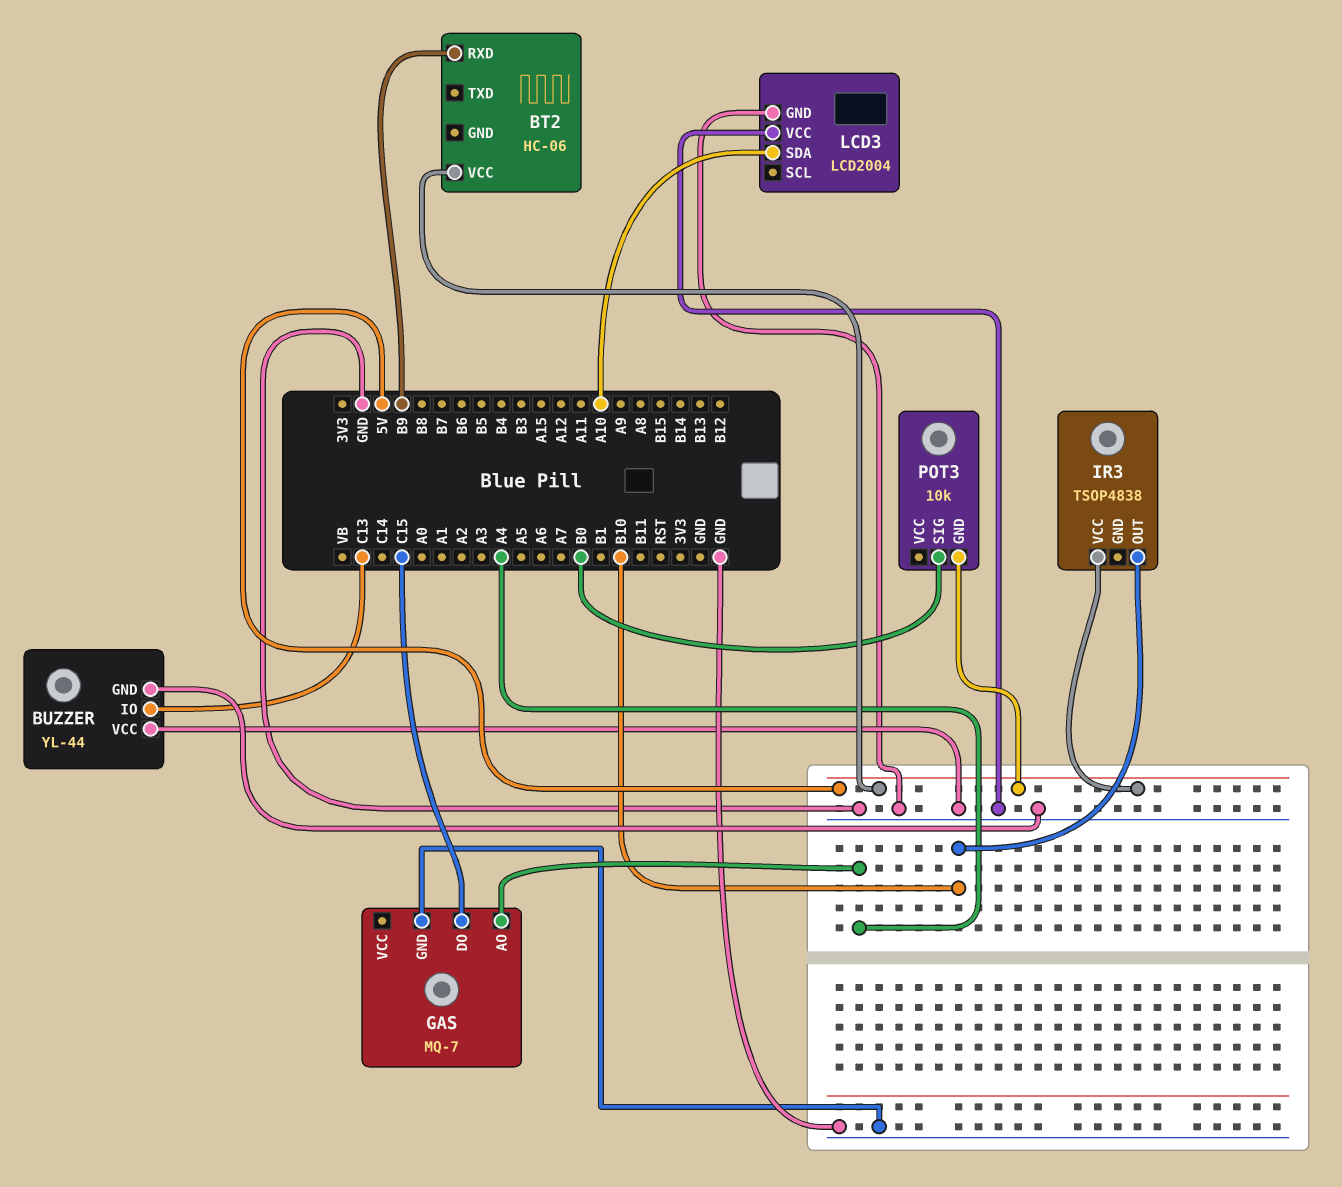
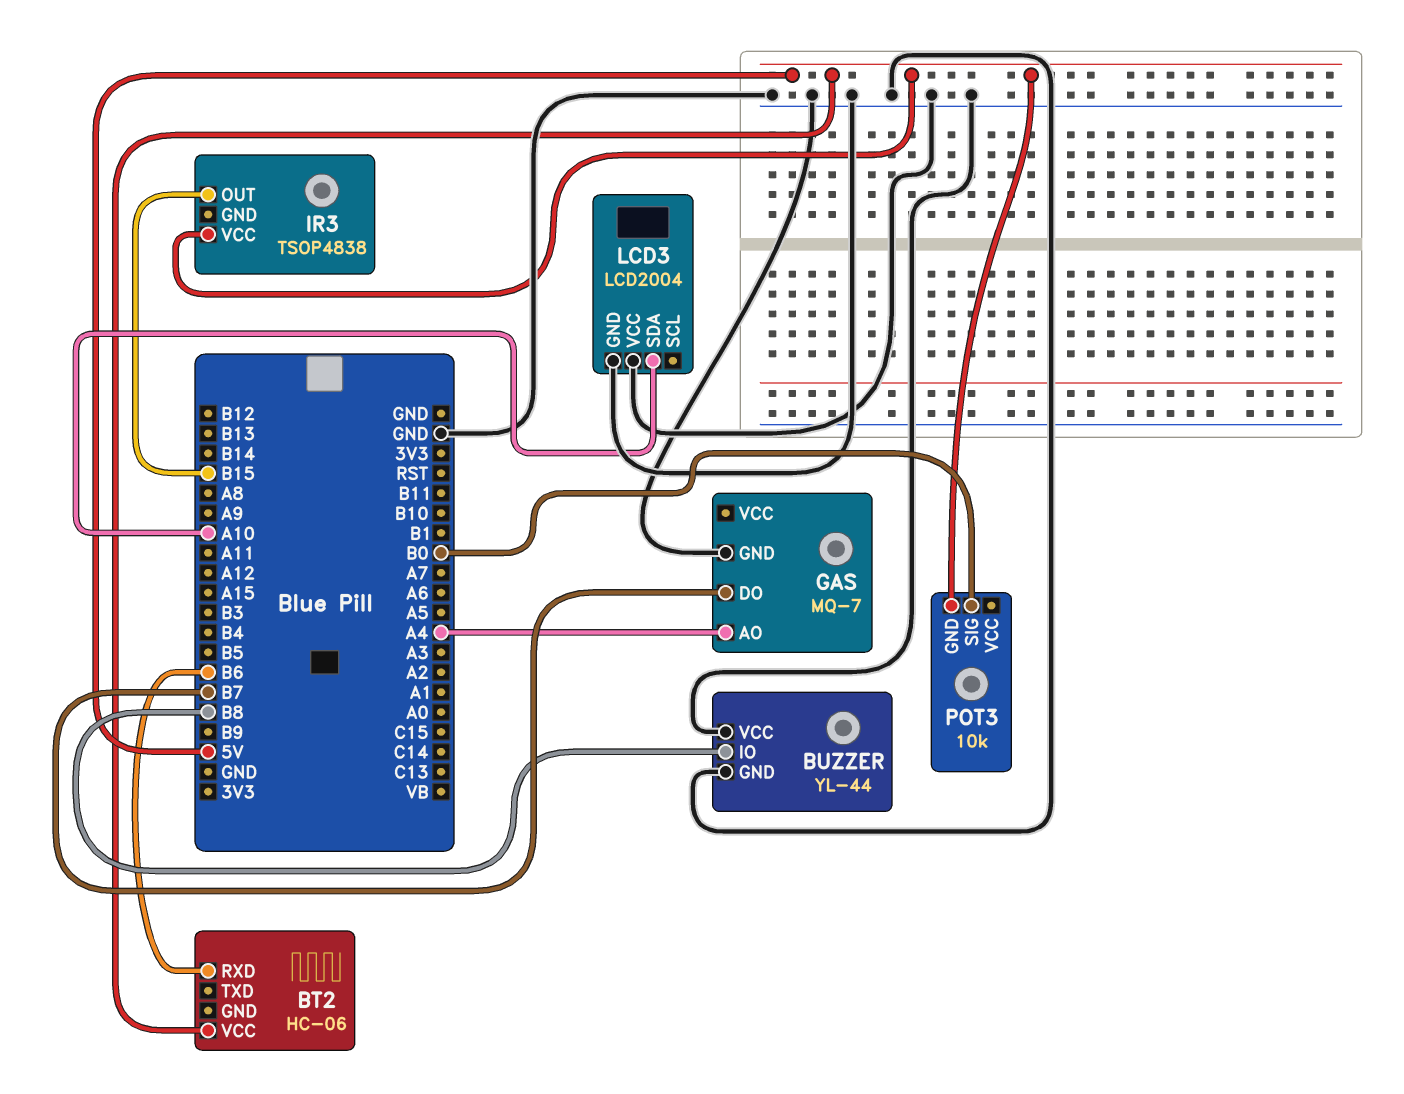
BT2 pin RXD: B9 -> B6
BUZZER pin IO: C13 -> B8
GAS pin DO: C15 -> B7
IR3 pin OUT: B10 -> B15

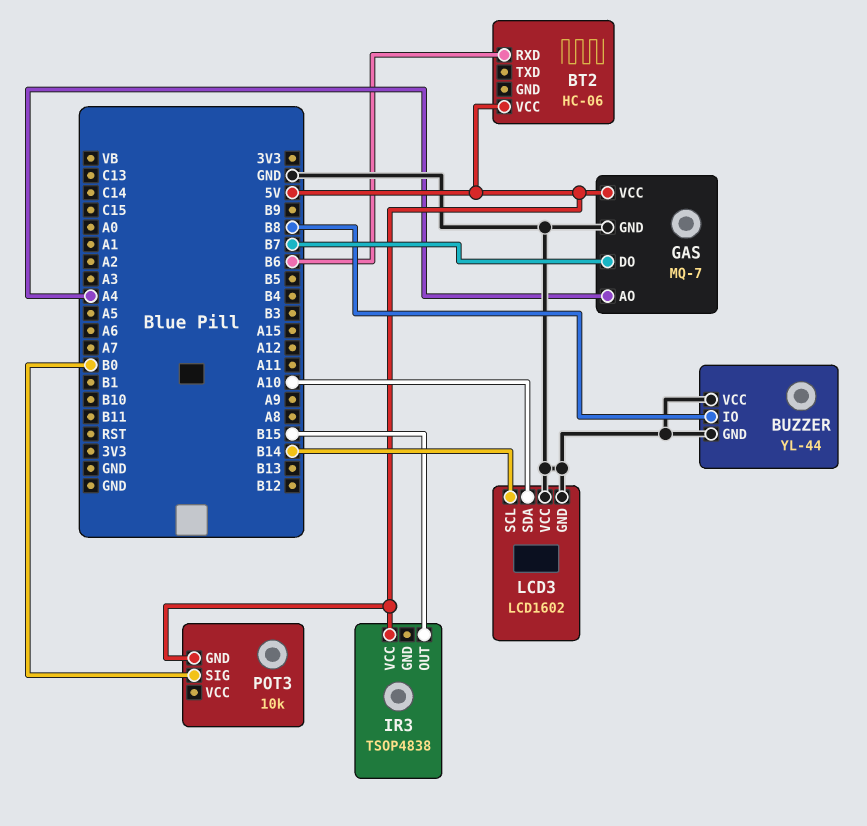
GAS pin VCC: none -> 5V
LCD3: LCD2004 -> LCD1602
LCD3 pin SCL: none -> B14

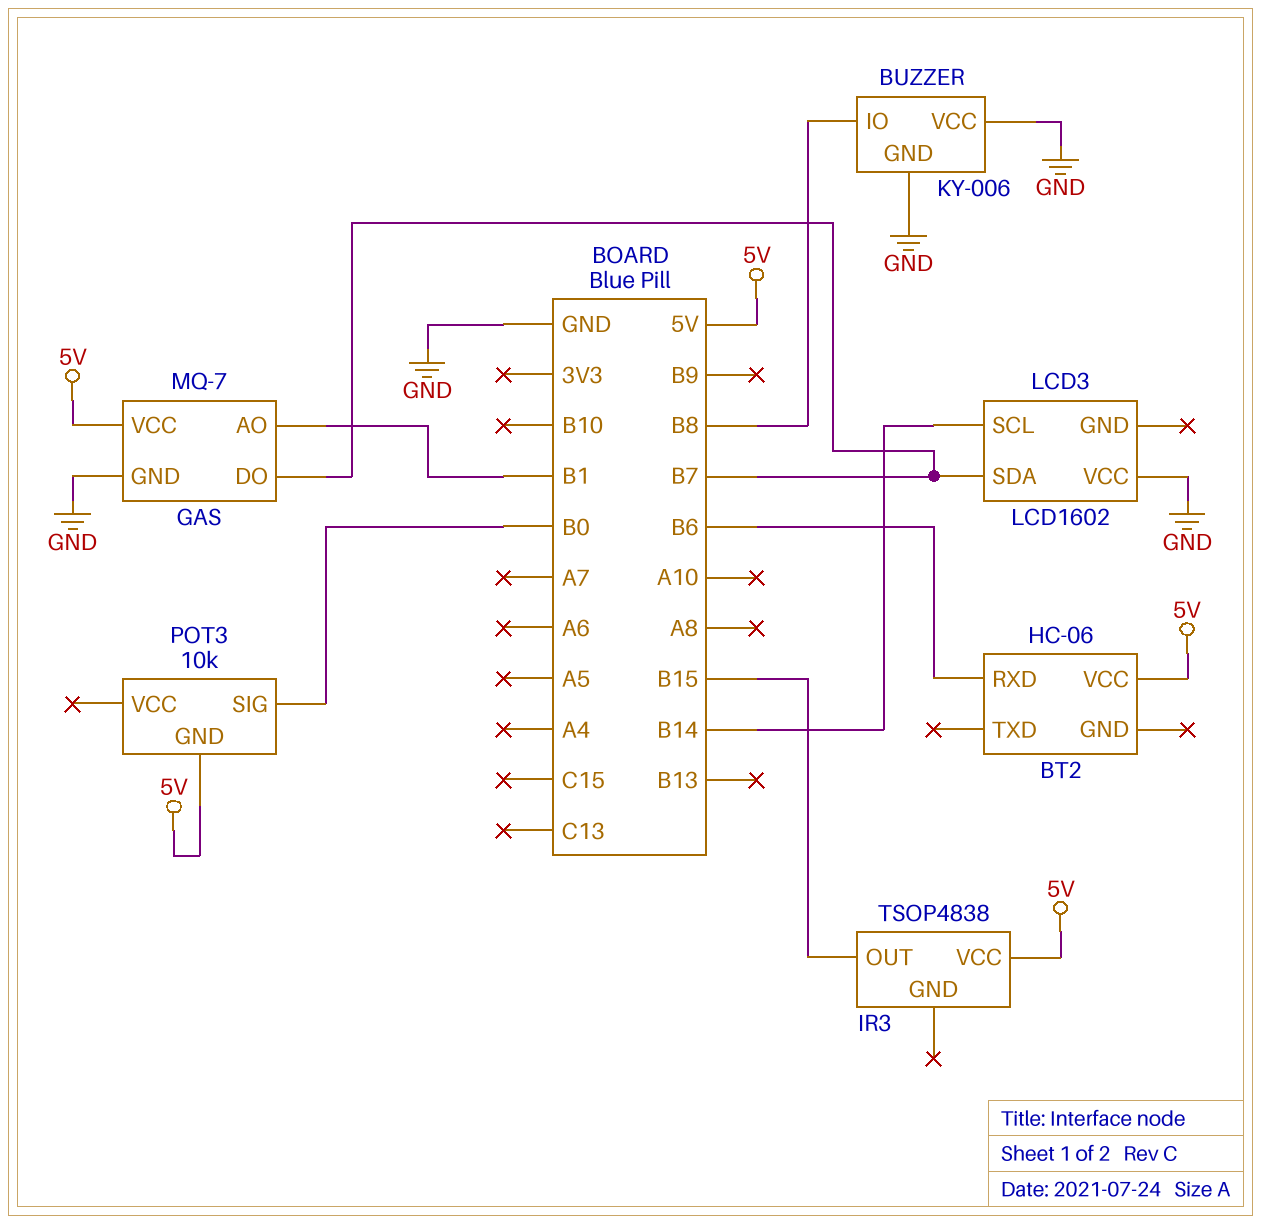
BUZZER: YL-44 -> KY-006
GAS pin AO: A4 -> B1
LCD3 pin GND: GND -> none
LCD3 pin SDA: A10 -> B7

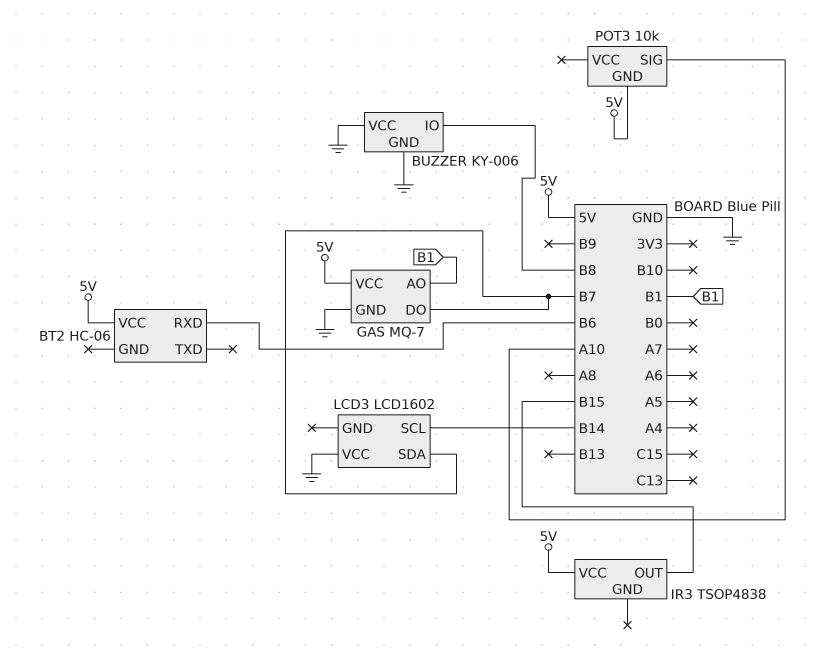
POT3 pin SIG: B0 -> A10

